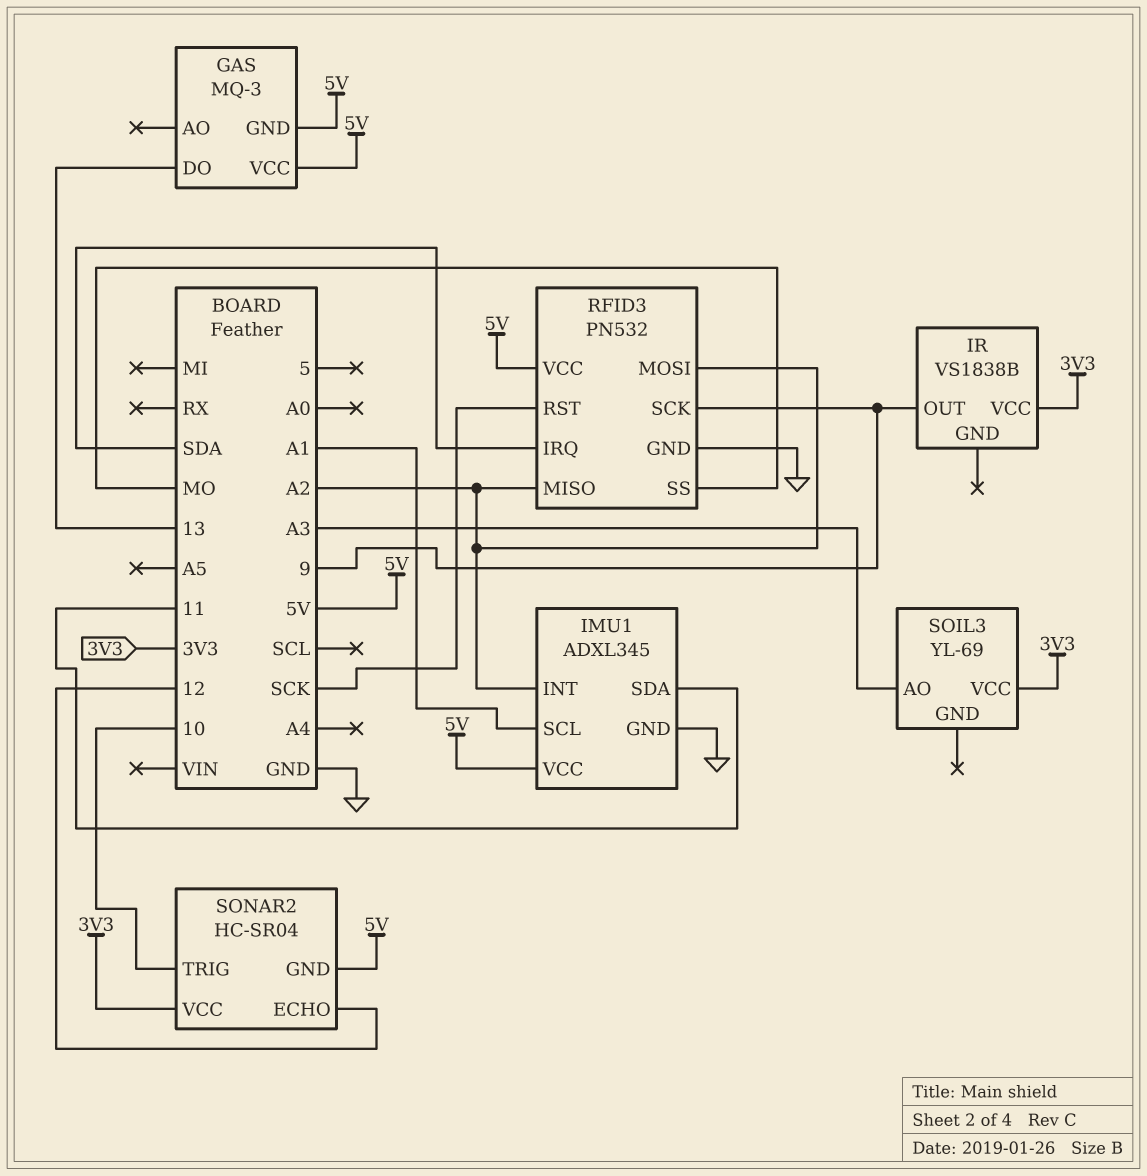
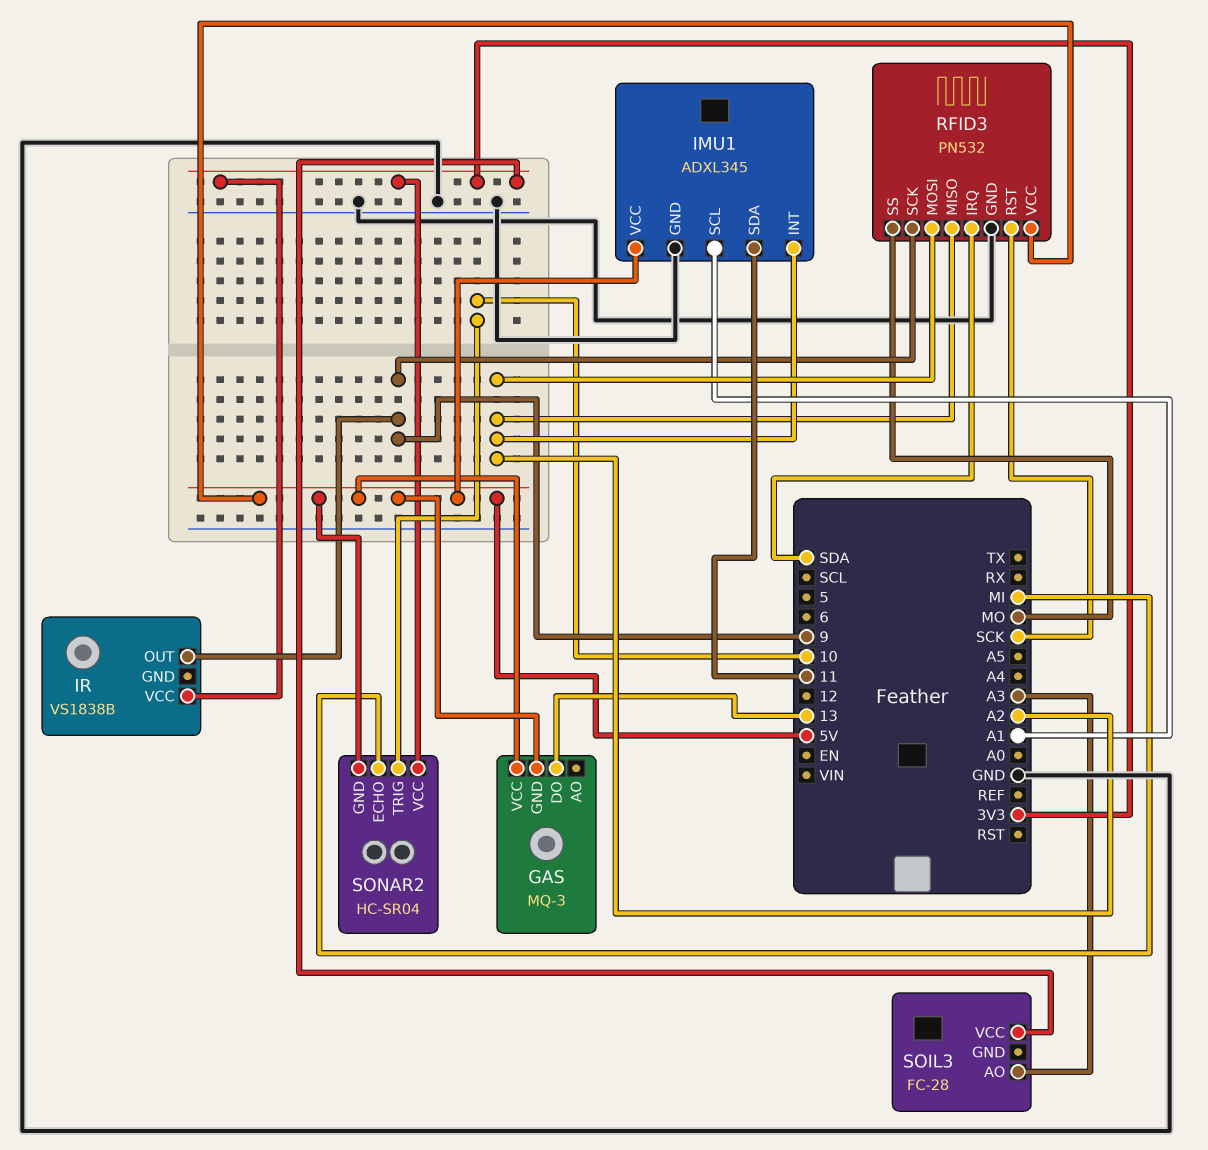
SOIL3: YL-69 -> FC-28
SONAR2 pin ECHO: 12 -> MI

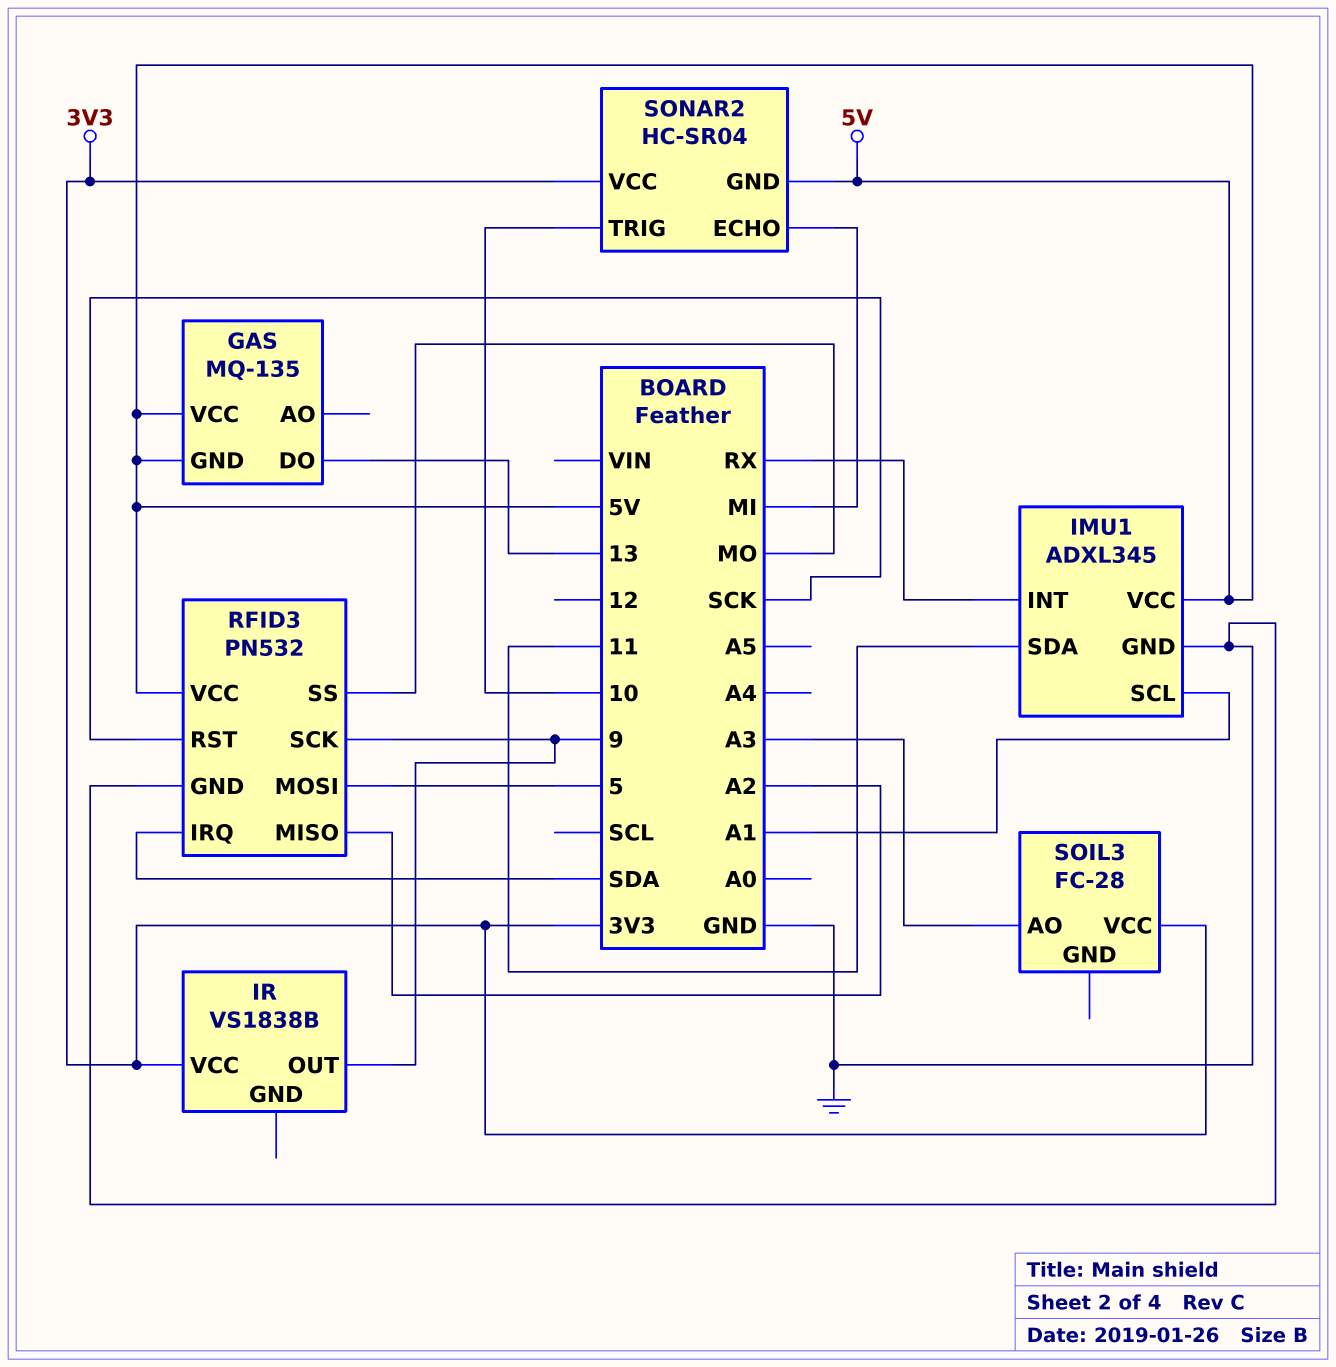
GAS: MQ-3 -> MQ-135
IMU1 pin INT: A2 -> RX
RFID3 pin MOSI: A2 -> 5

